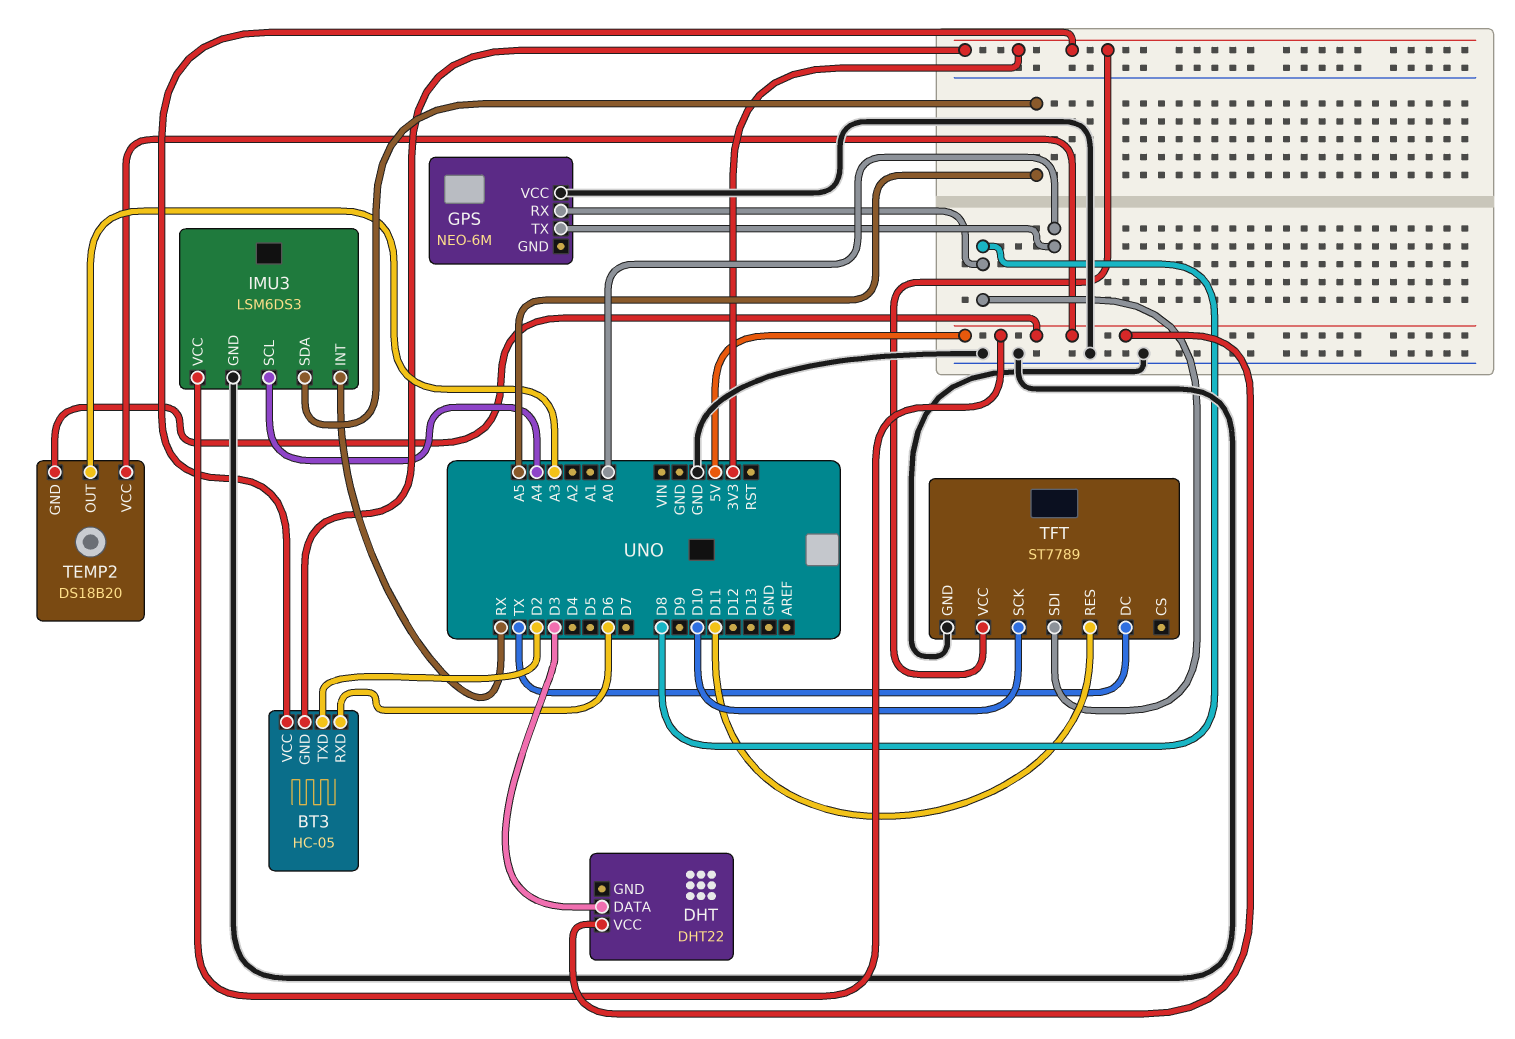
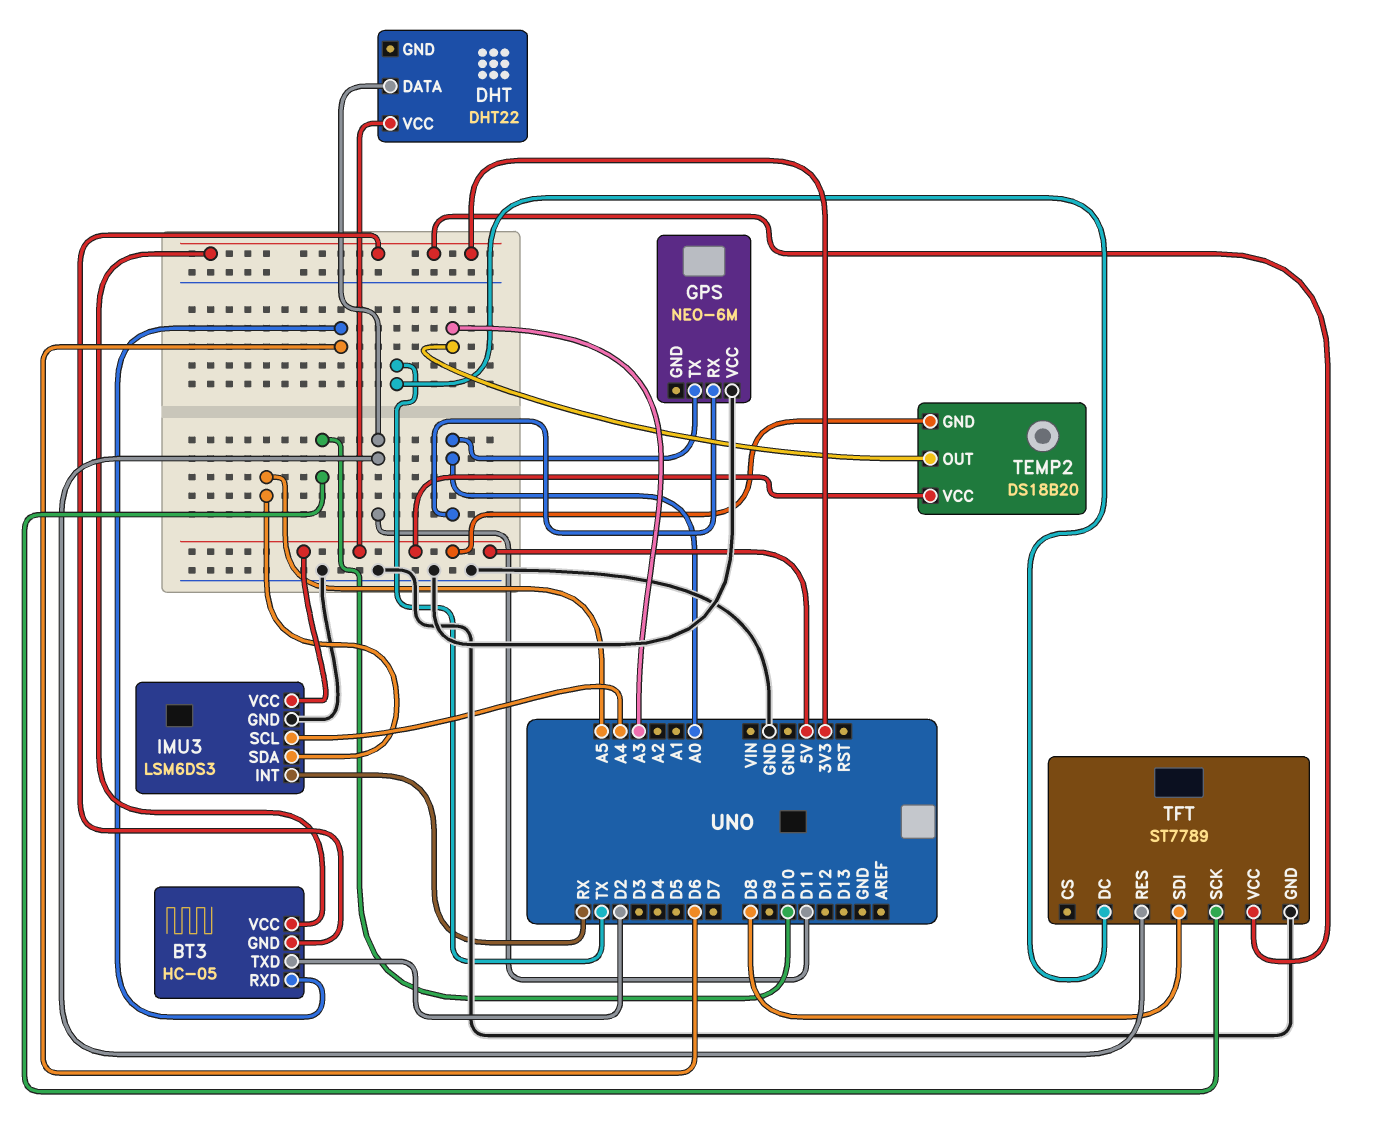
DHT pin DATA: D3 -> D11
GPS pin RX: D8 -> A0

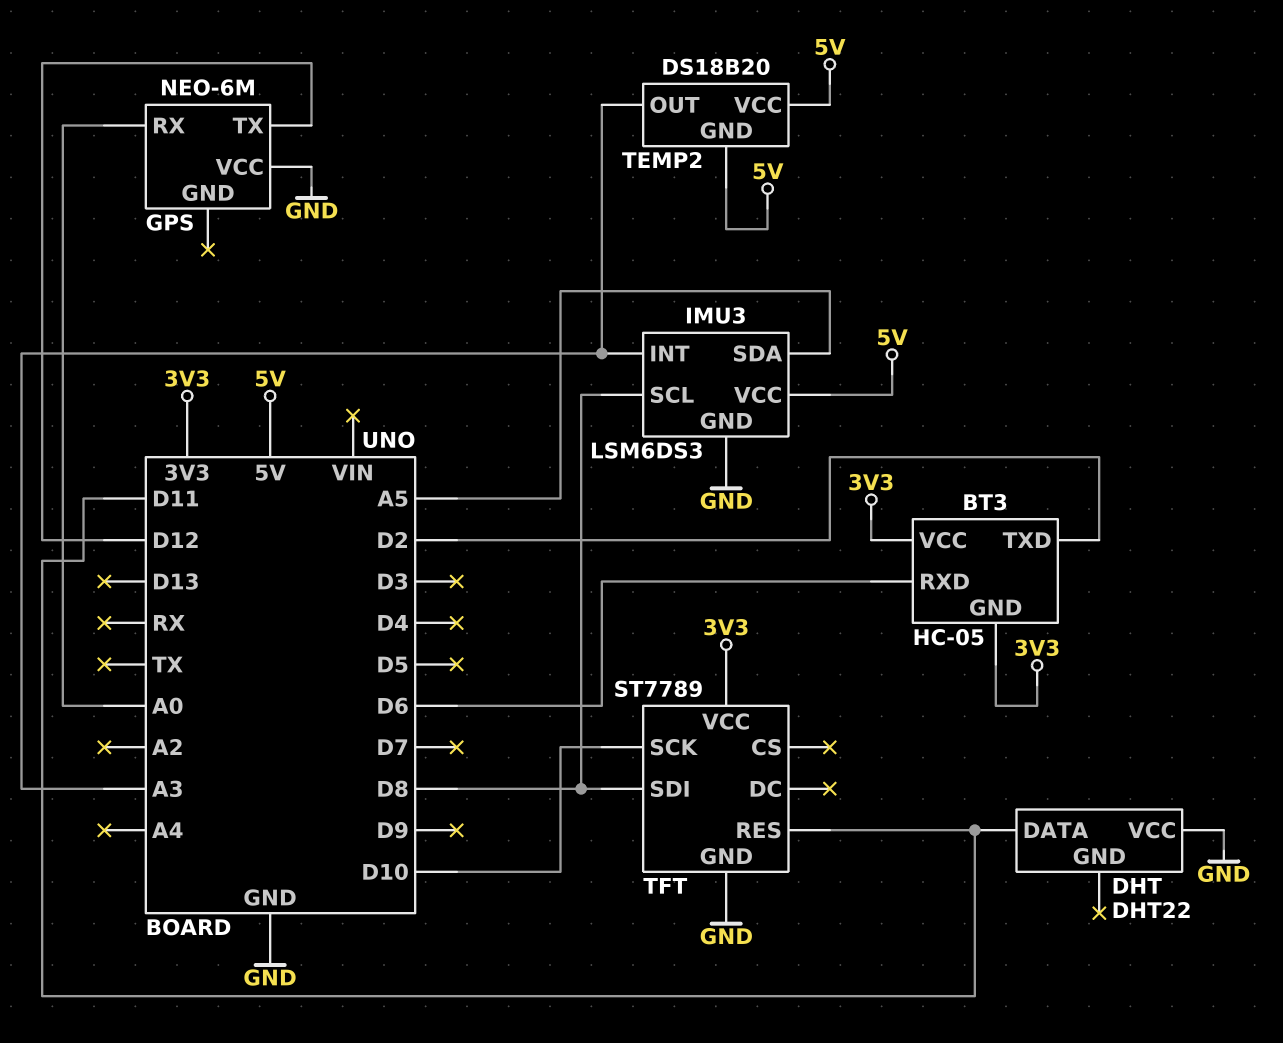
DHT pin VCC: 5V -> GND
GPS pin TX: A0 -> D12
IMU3 pin INT: RX -> A3
IMU3 pin SCL: A4 -> D8
TFT pin DC: TX -> none

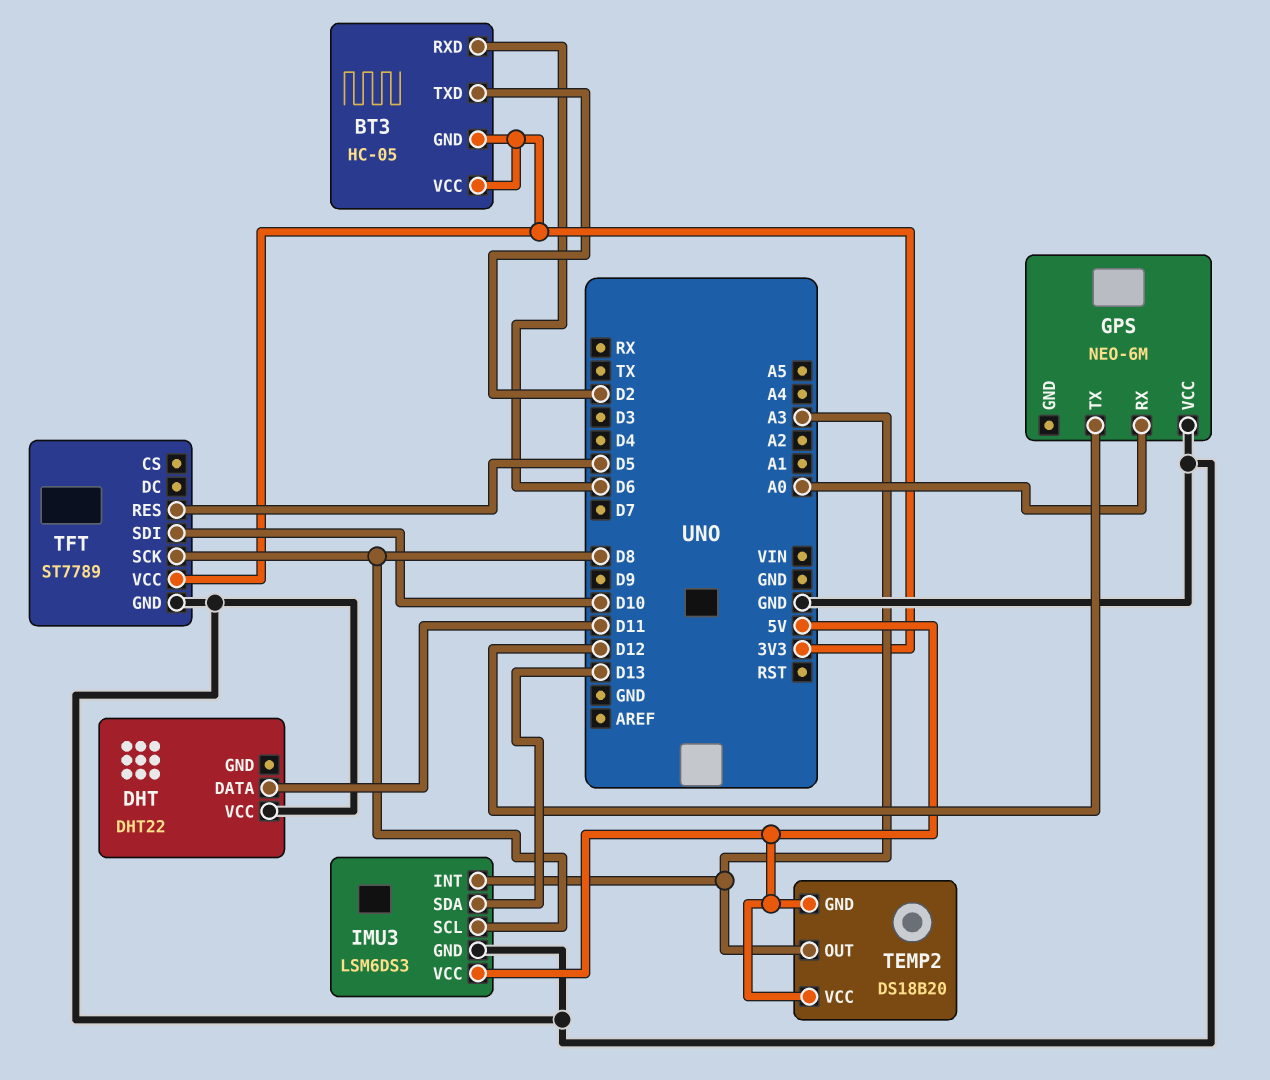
IMU3 pin SDA: A5 -> D13
TFT pin RES: D11 -> D5
TFT pin SCK: D10 -> D8
TFT pin SDI: D8 -> D10

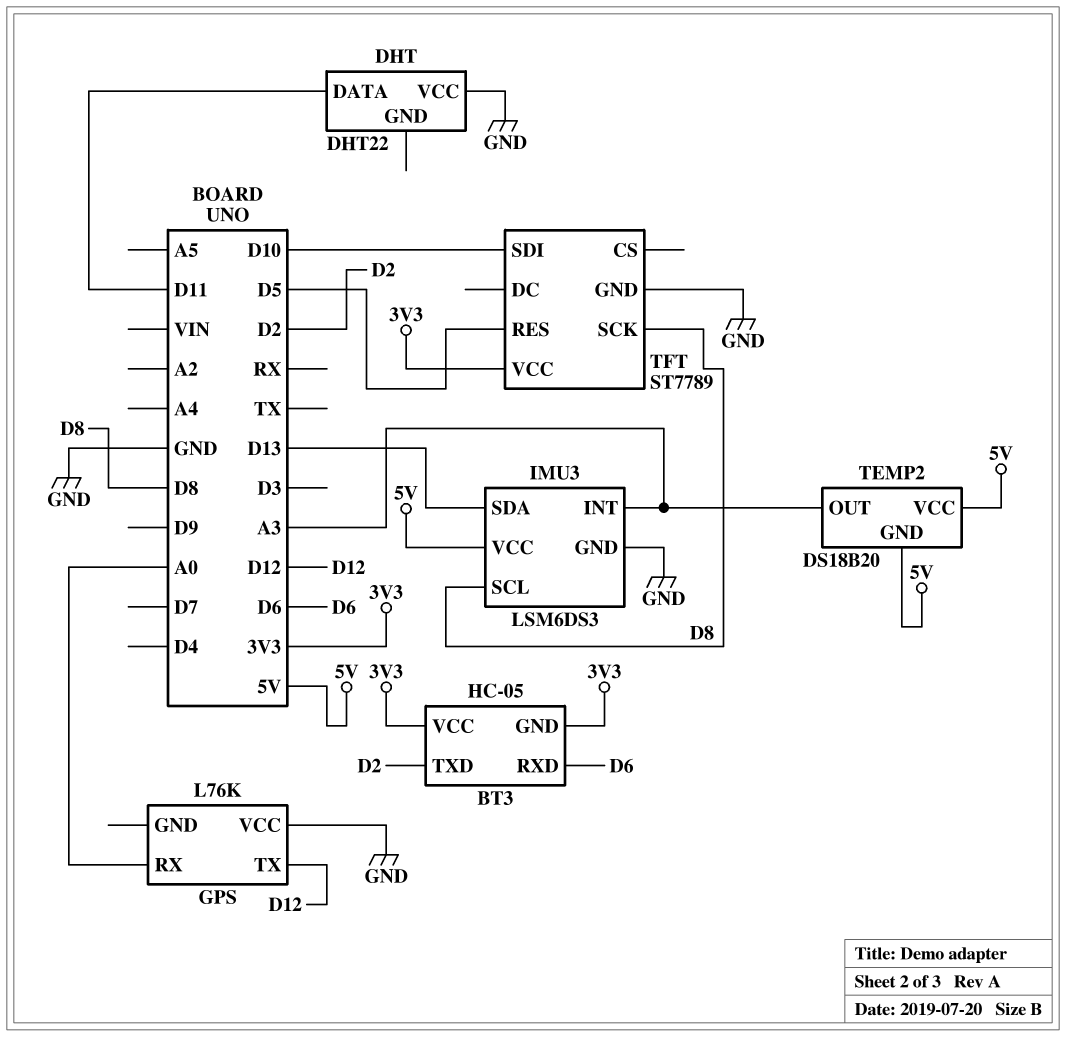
GPS: NEO-6M -> L76K

